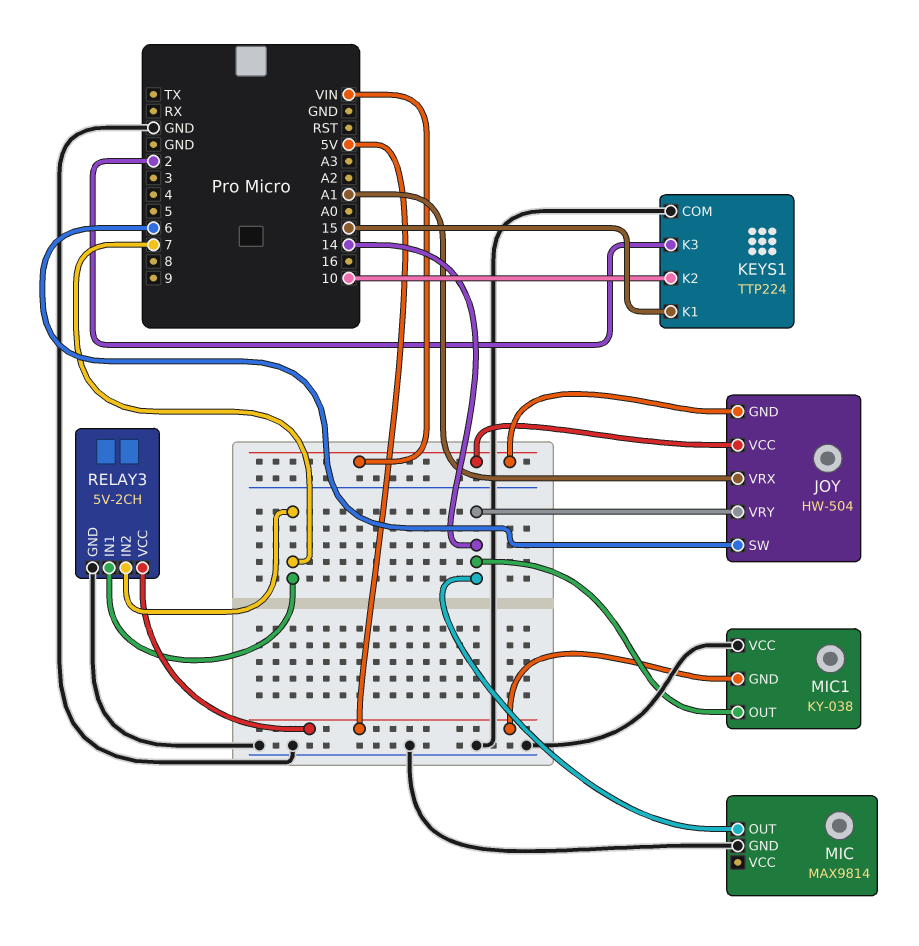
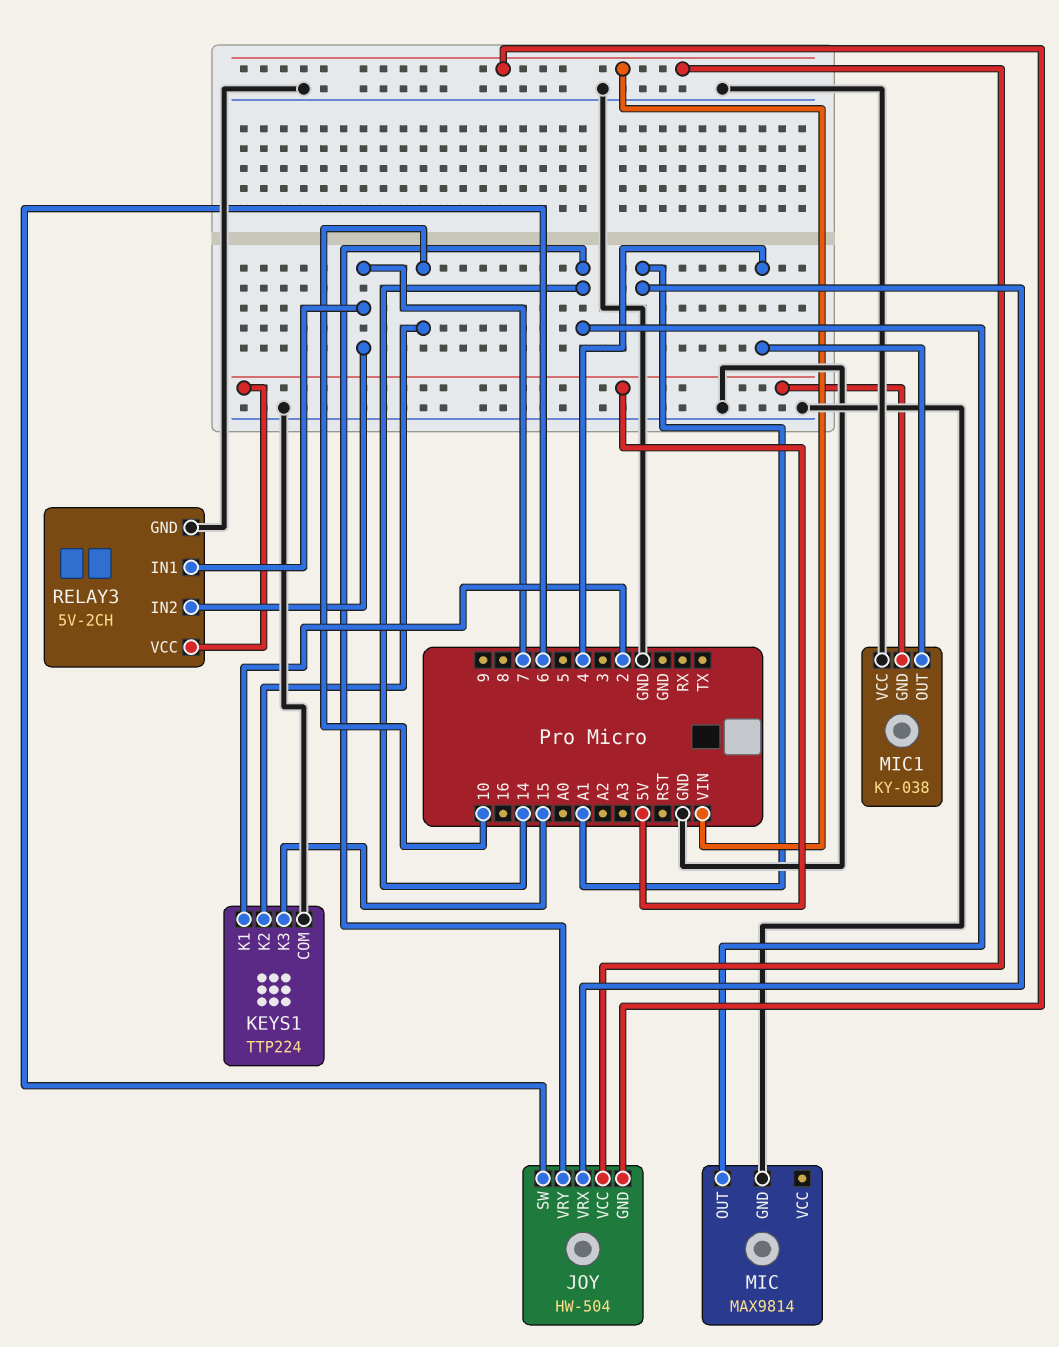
KEYS1 pin K1: 15 -> 2
KEYS1 pin K3: 2 -> 15
MIC1 pin OUT: 14 -> 4

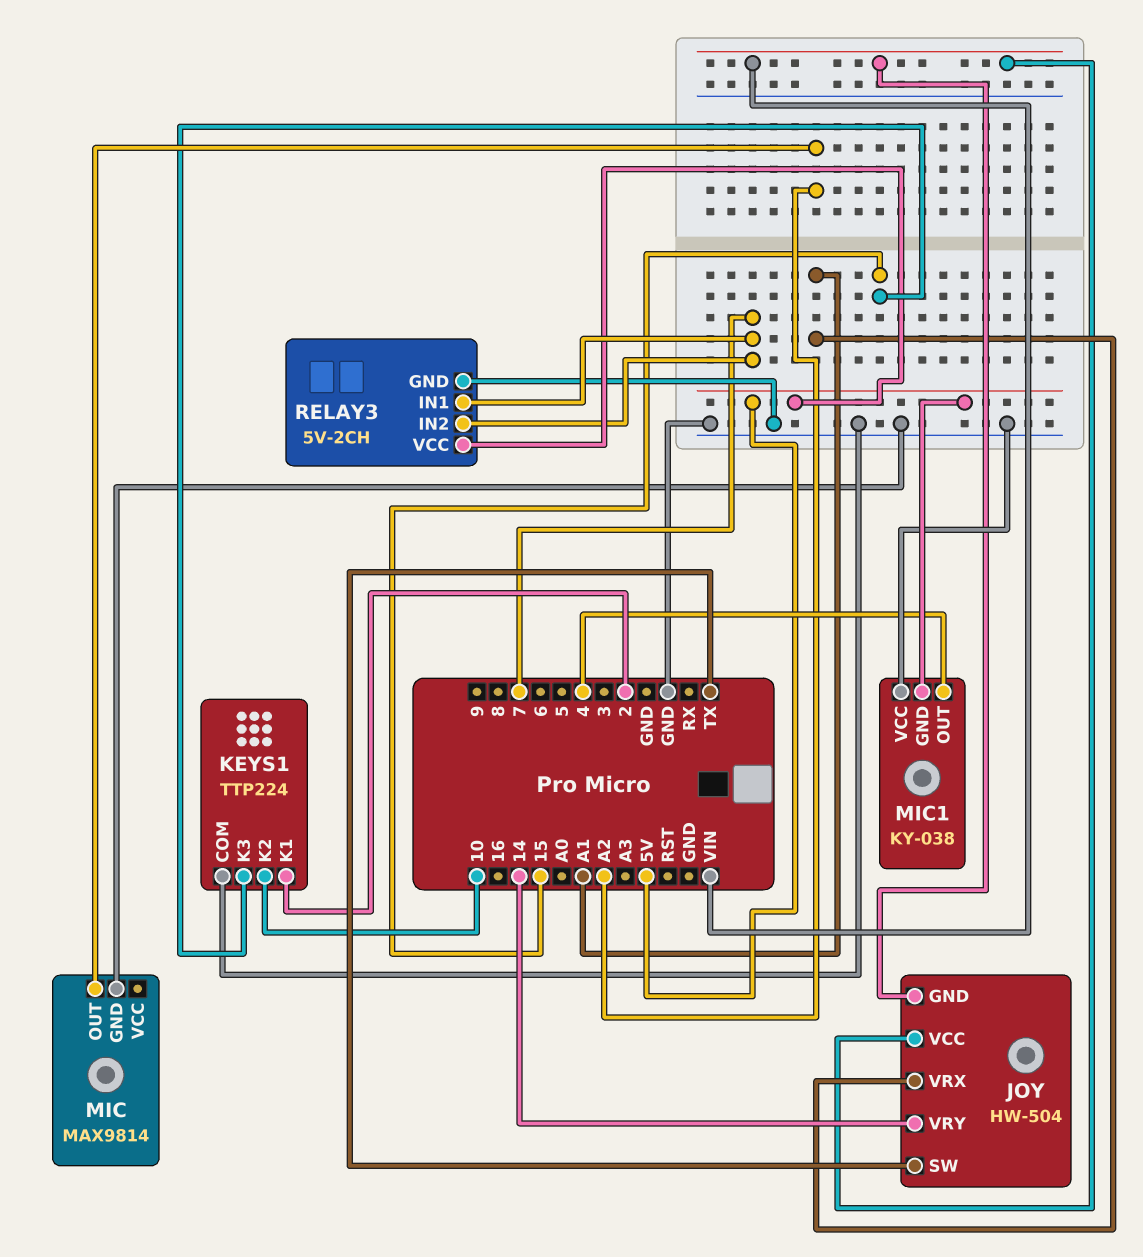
JOY pin SW: 6 -> TX
MIC pin OUT: 14 -> A2

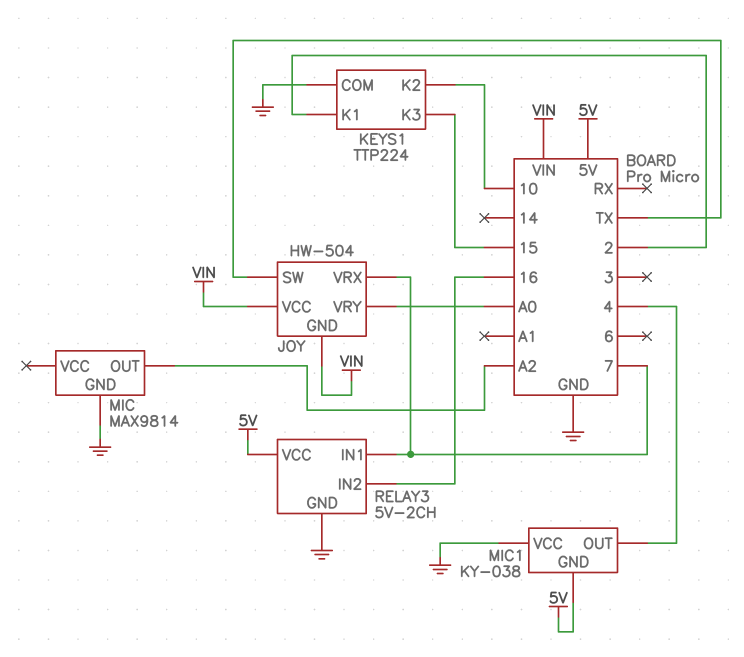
JOY pin VRX: A1 -> 7
JOY pin VRY: 14 -> A0
RELAY3 pin IN2: 7 -> 16

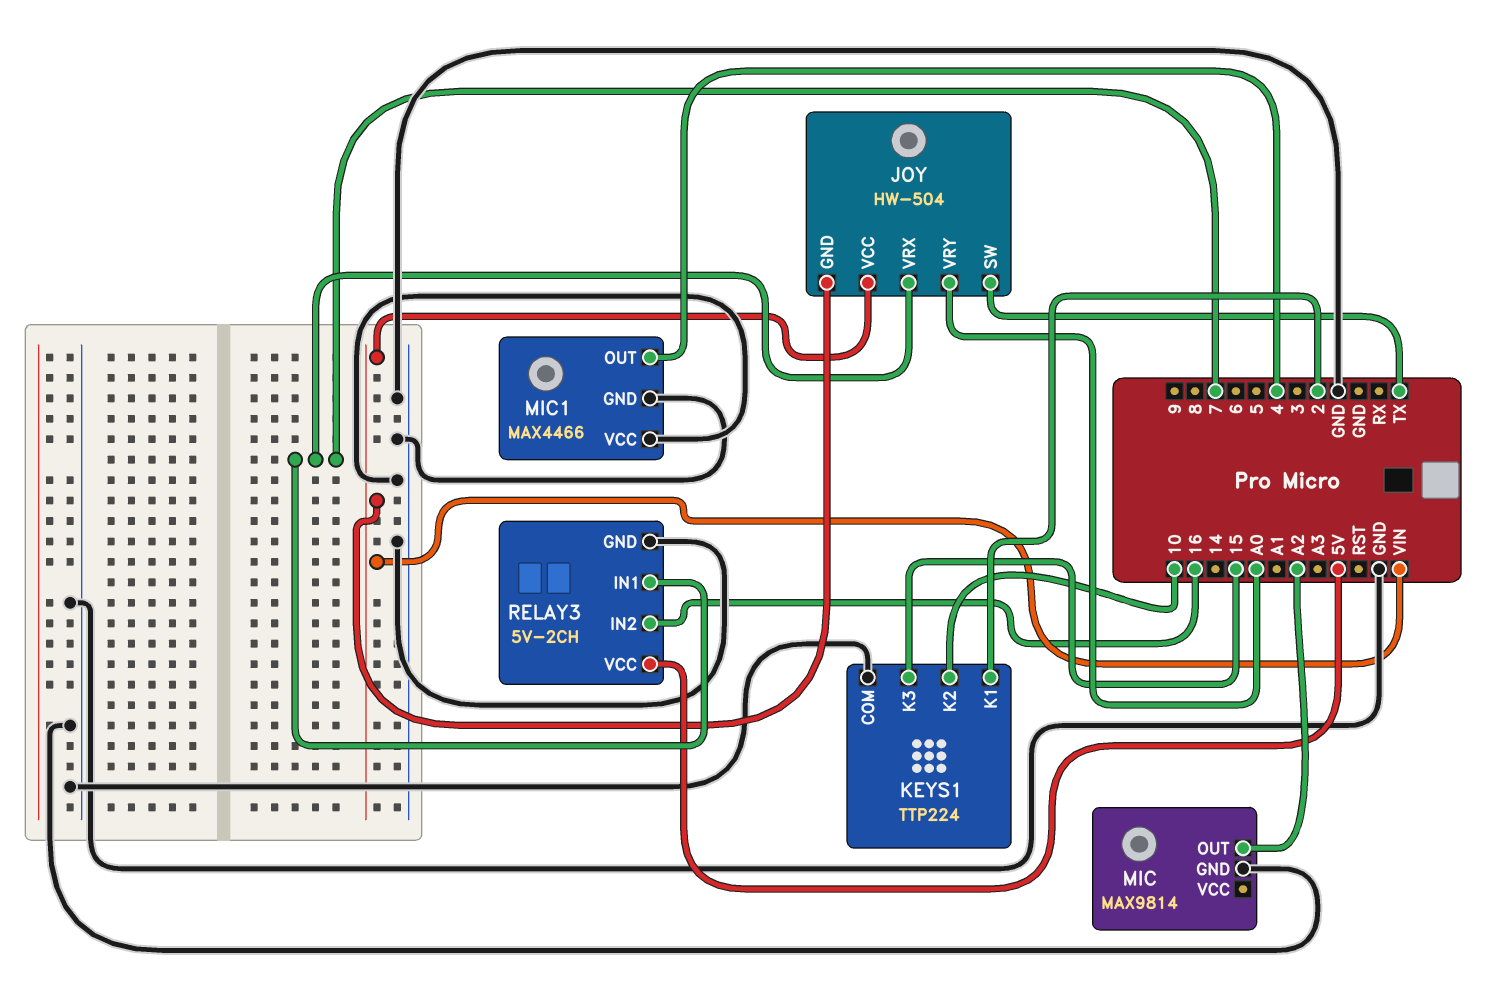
MIC1: KY-038 -> MAX4466
MIC1 pin GND: 5V -> GND

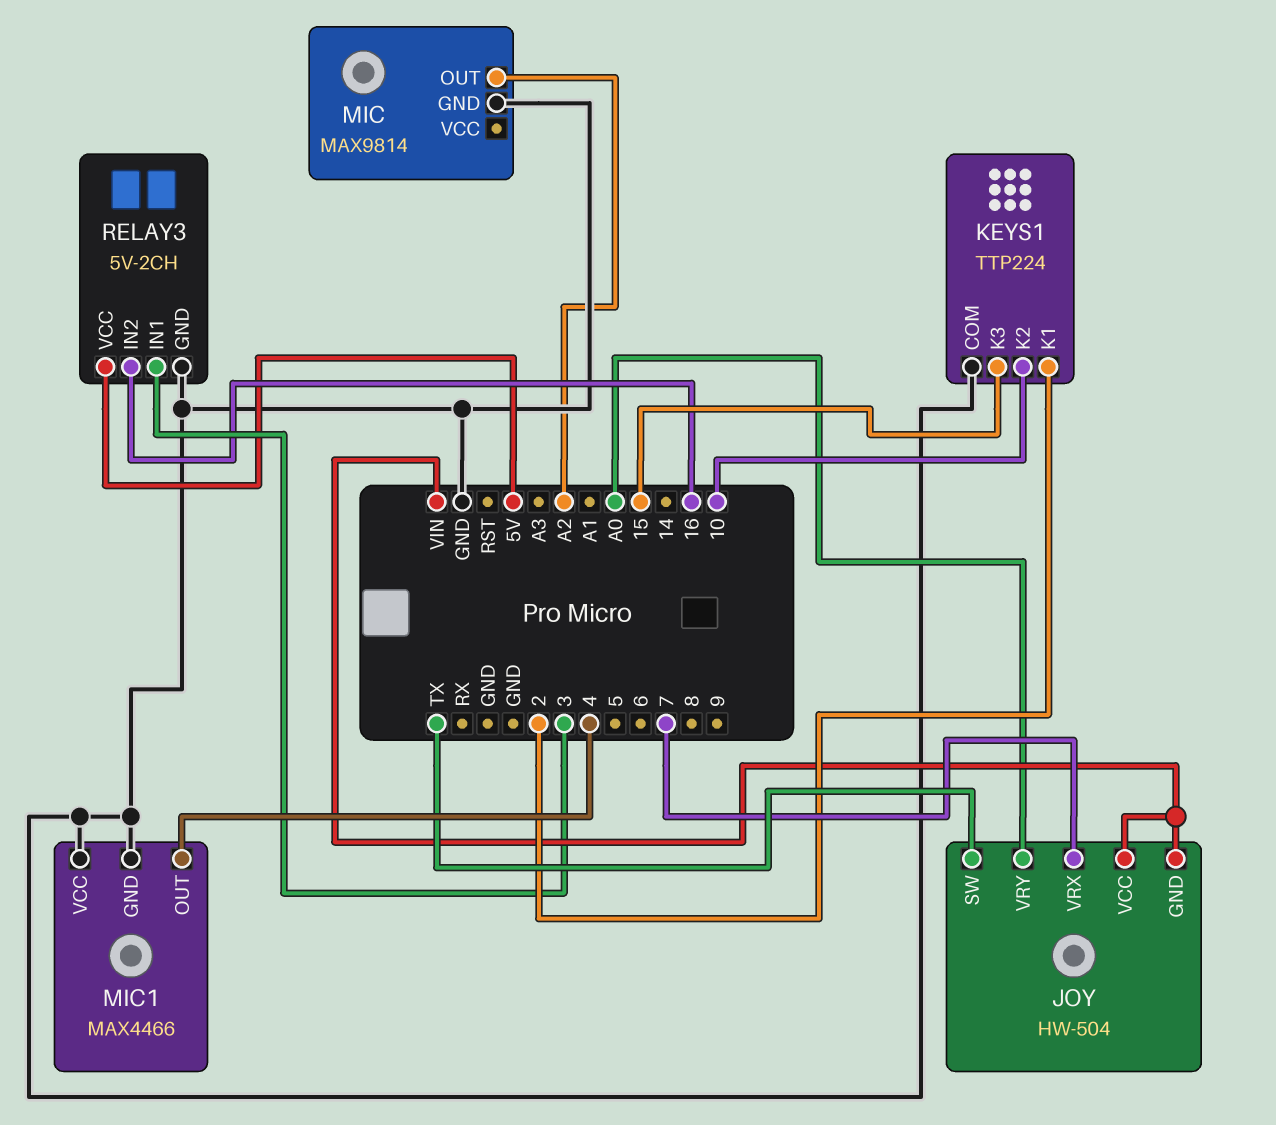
RELAY3 pin IN1: 7 -> 3

